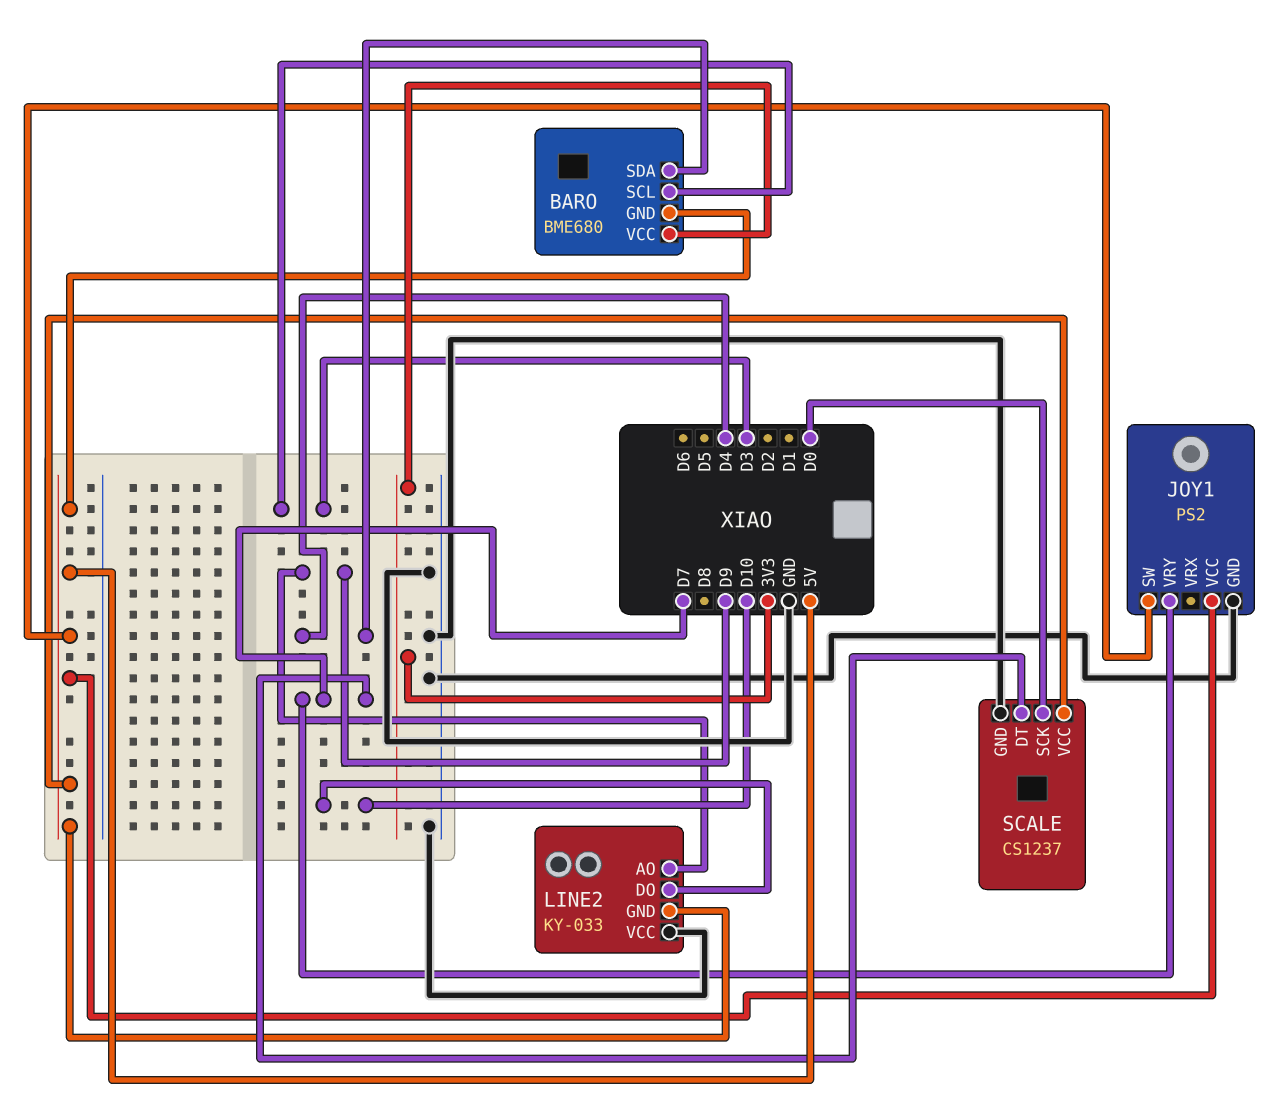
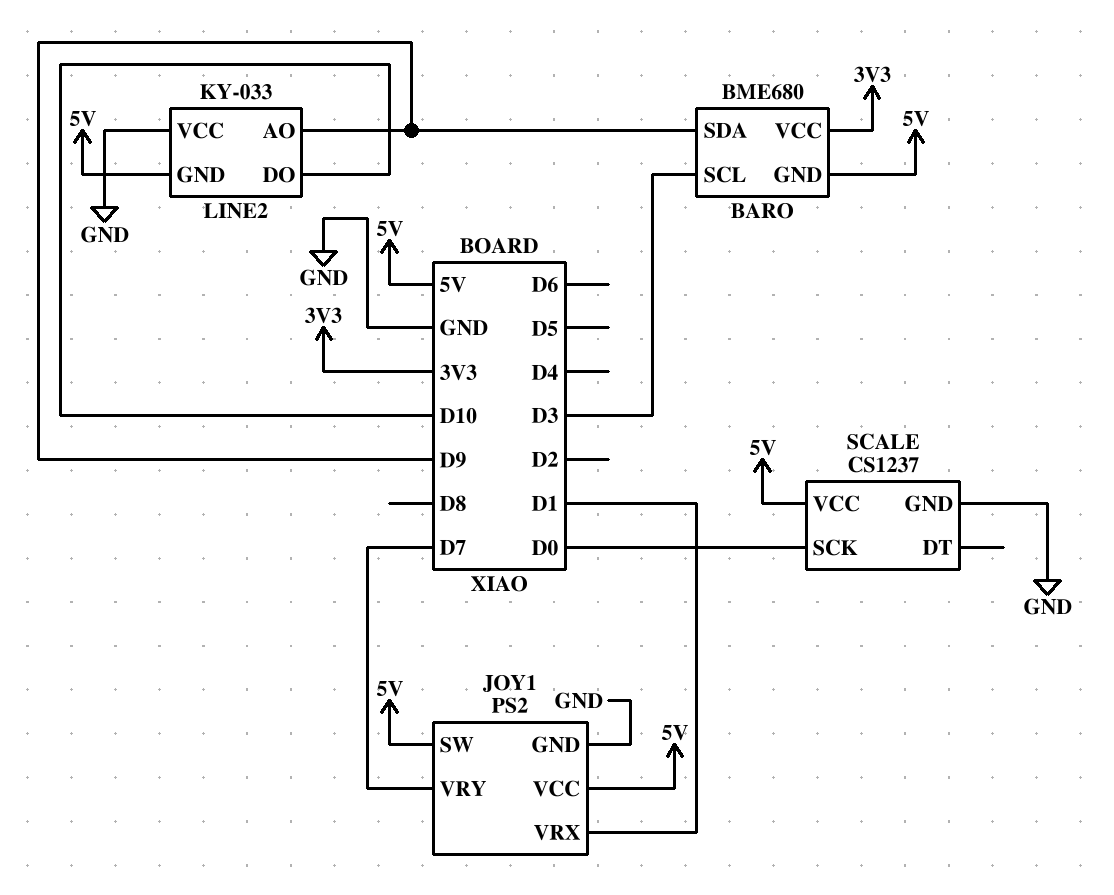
BARO pin SDA: D4 -> D9
JOY1 pin VRX: none -> D1
SCALE pin DT: D7 -> none

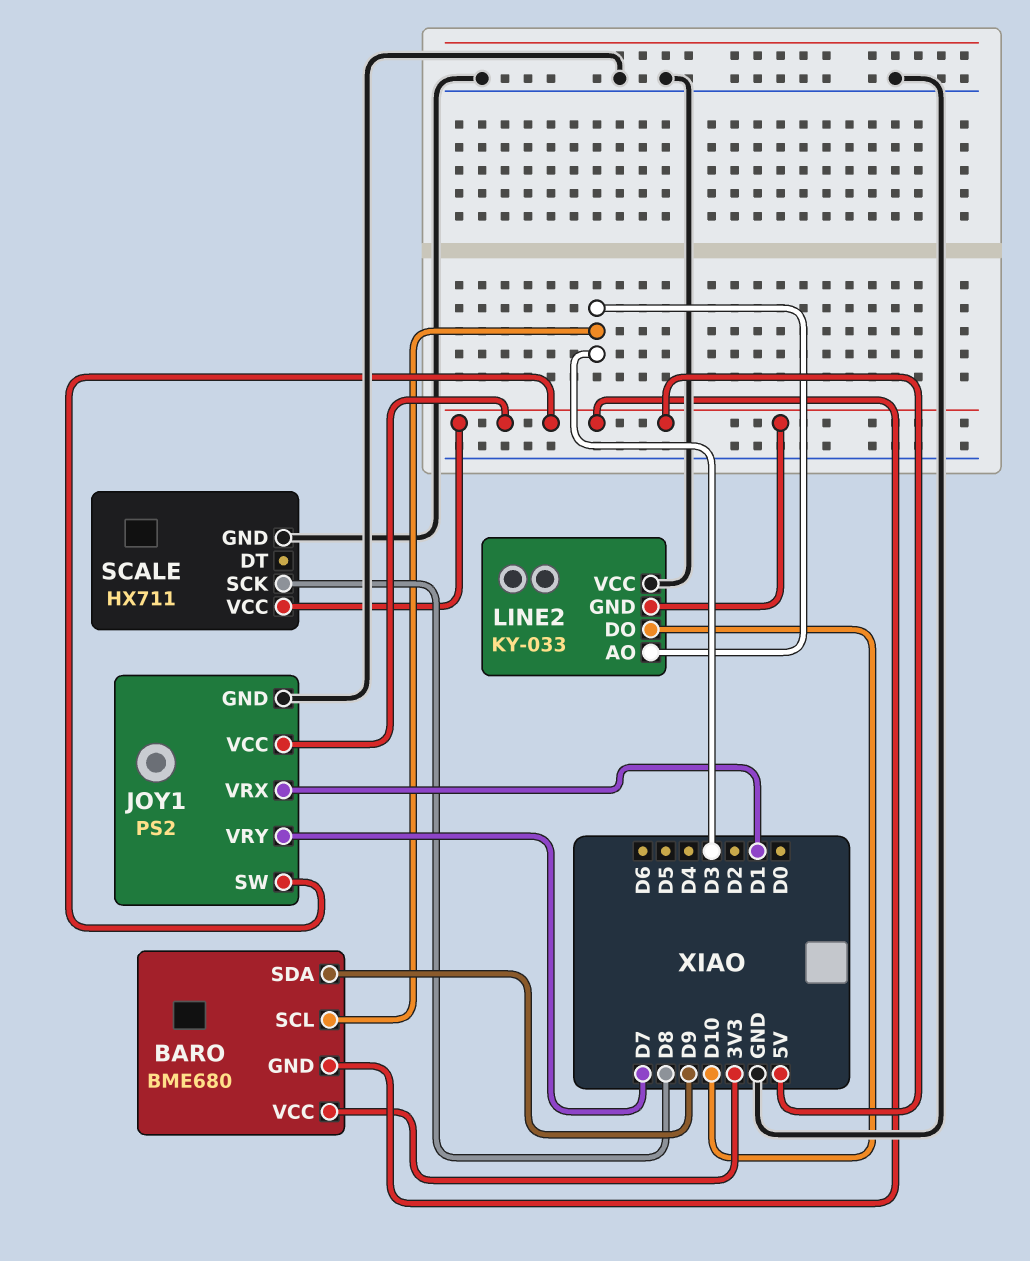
LINE2 pin AO: D9 -> D3
SCALE: CS1237 -> HX711
SCALE pin SCK: D0 -> D8

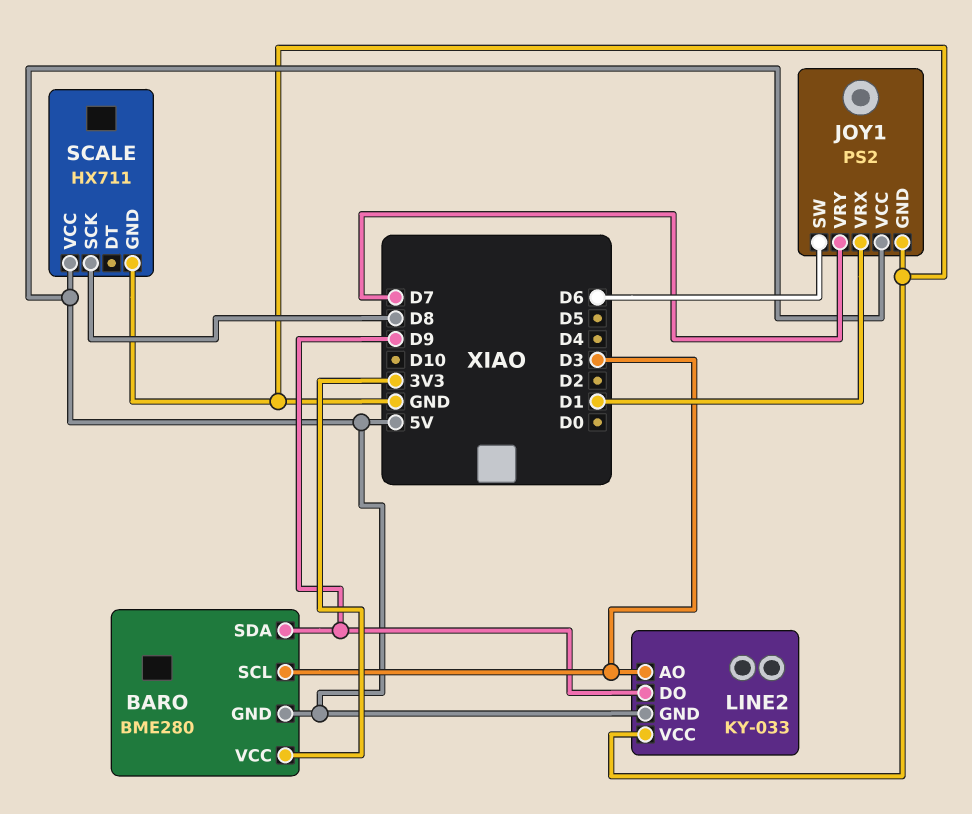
BARO: BME680 -> BME280
JOY1 pin SW: 5V -> D6
LINE2 pin DO: D10 -> D9

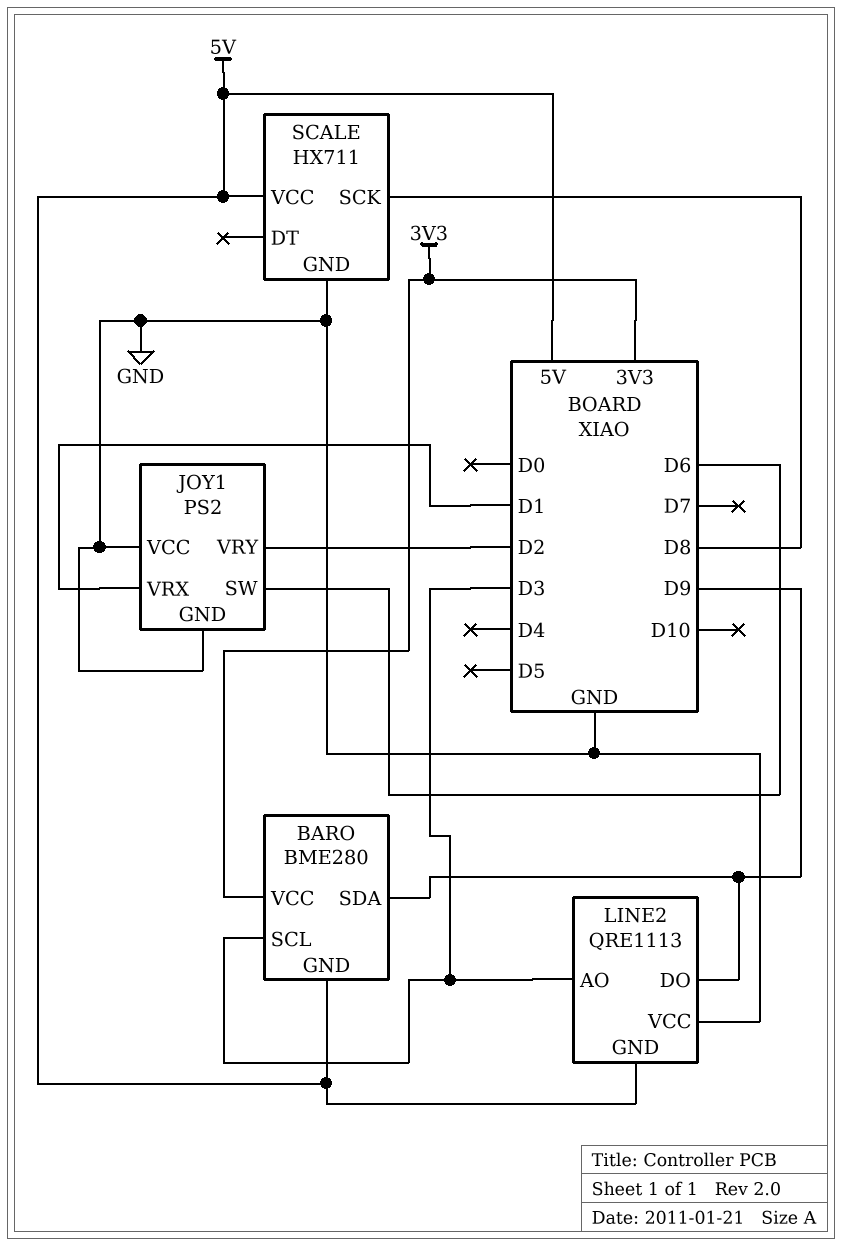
JOY1 pin VCC: 5V -> GND
JOY1 pin VRY: D7 -> D2
LINE2: KY-033 -> QRE1113

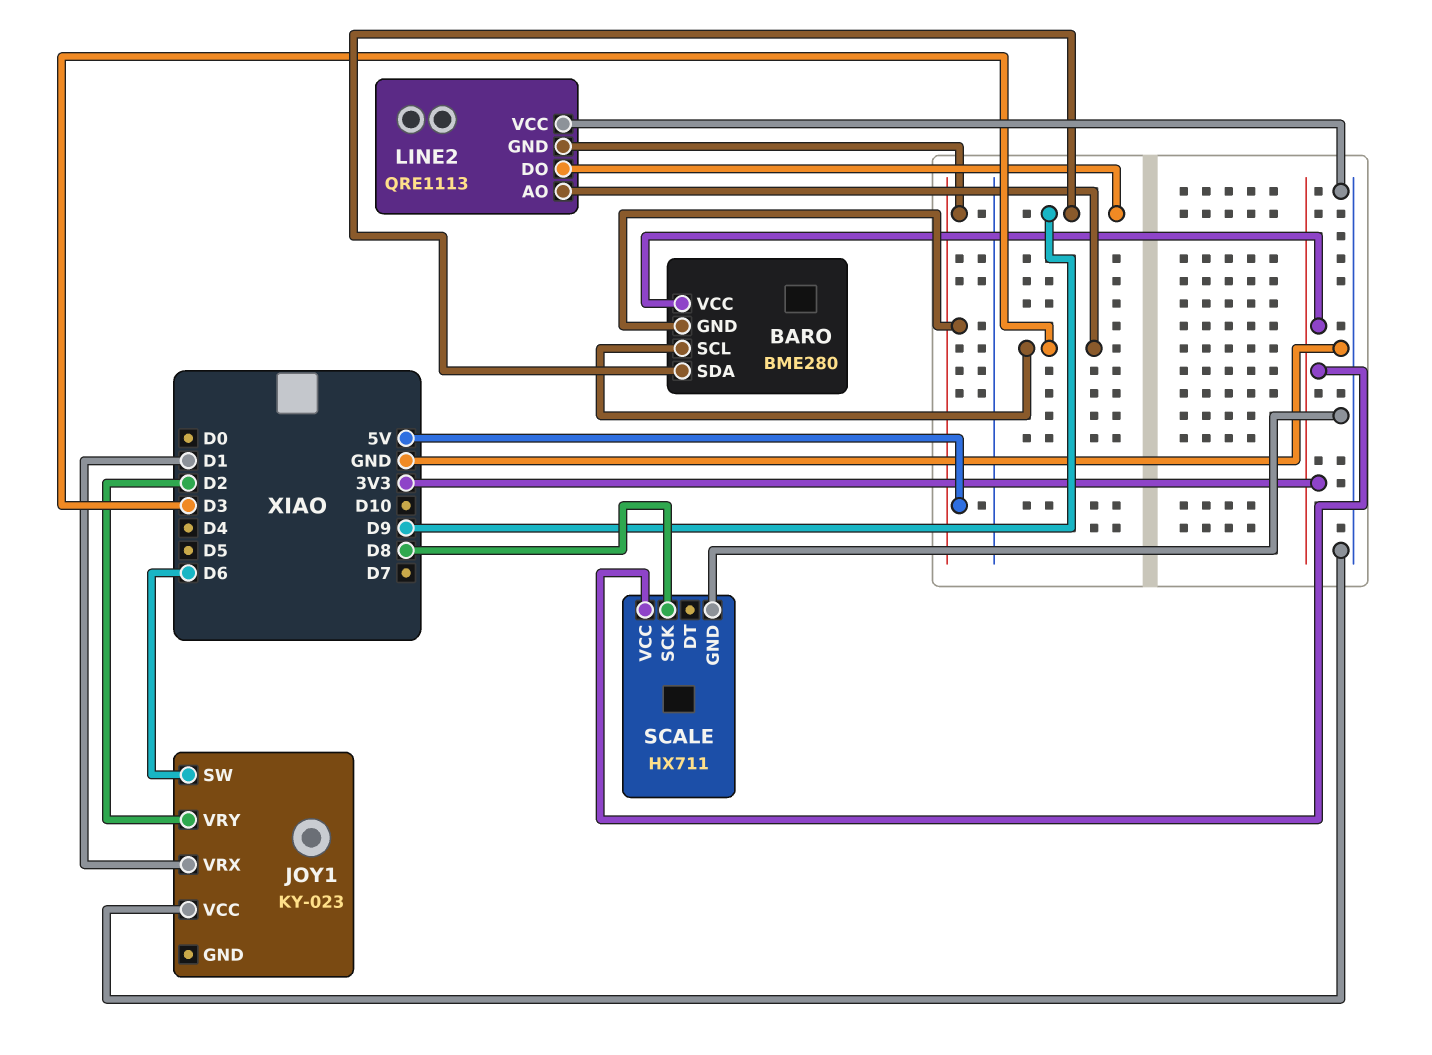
JOY1: PS2 -> KY-023
JOY1 pin GND: GND -> none
SCALE pin VCC: 5V -> 3V3

